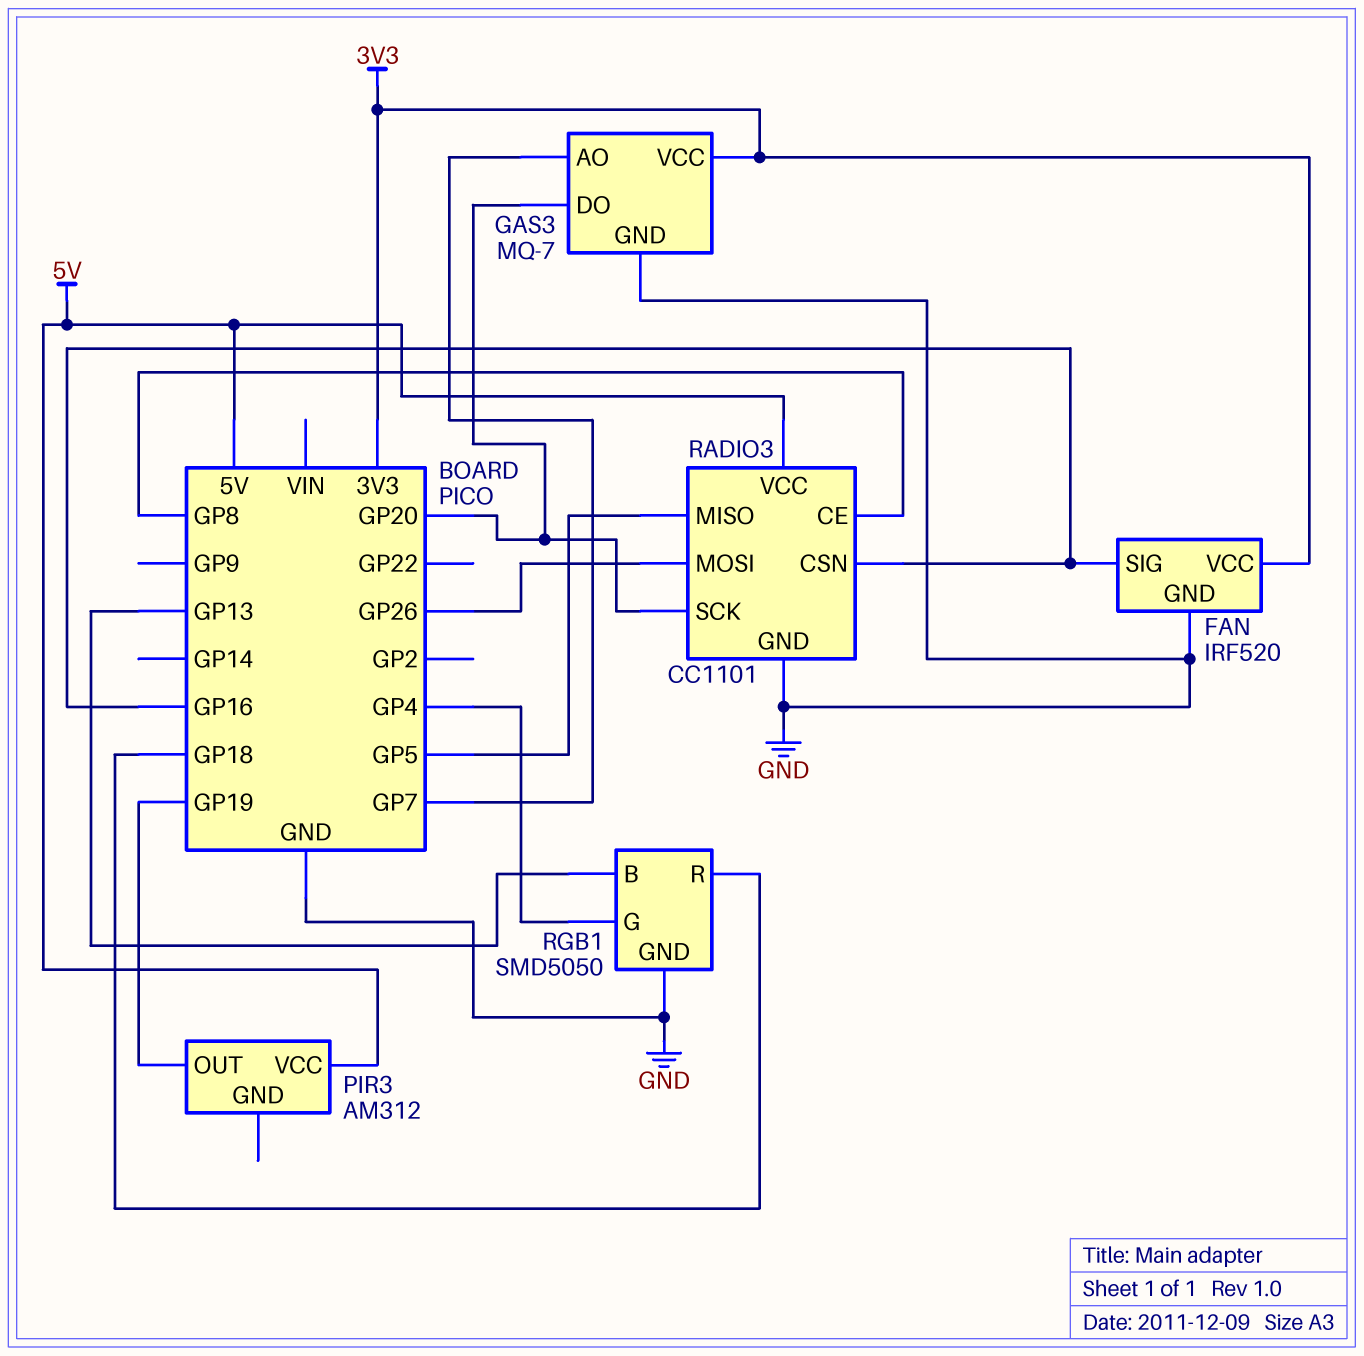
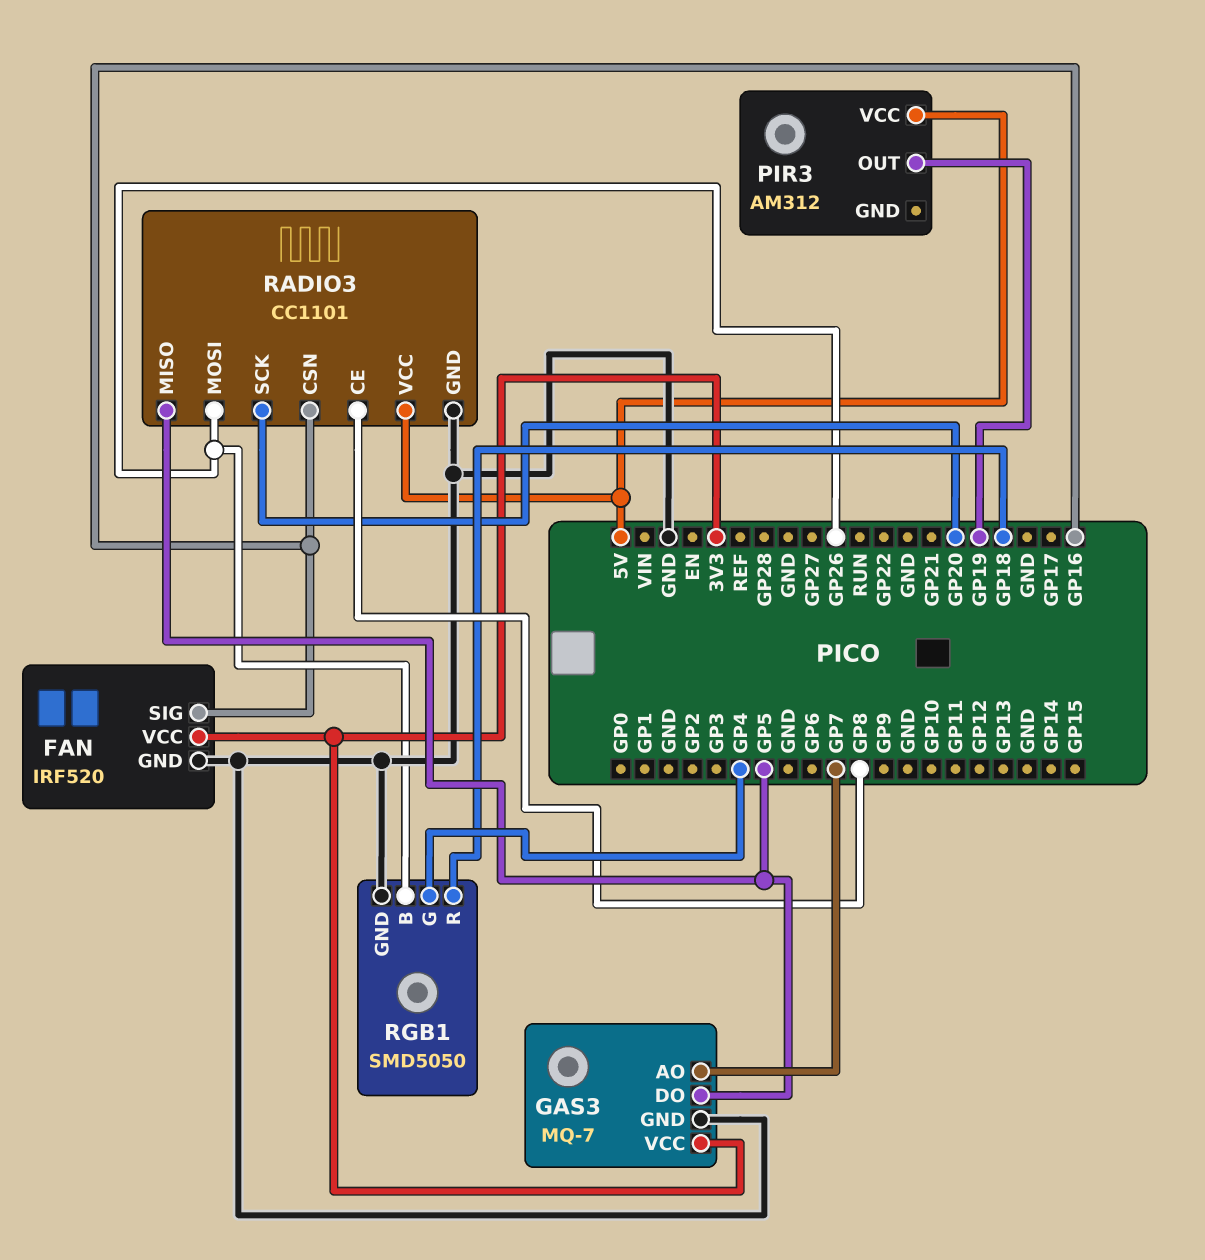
GAS3 pin DO: GP20 -> GP5
RGB1 pin B: GP13 -> GP26

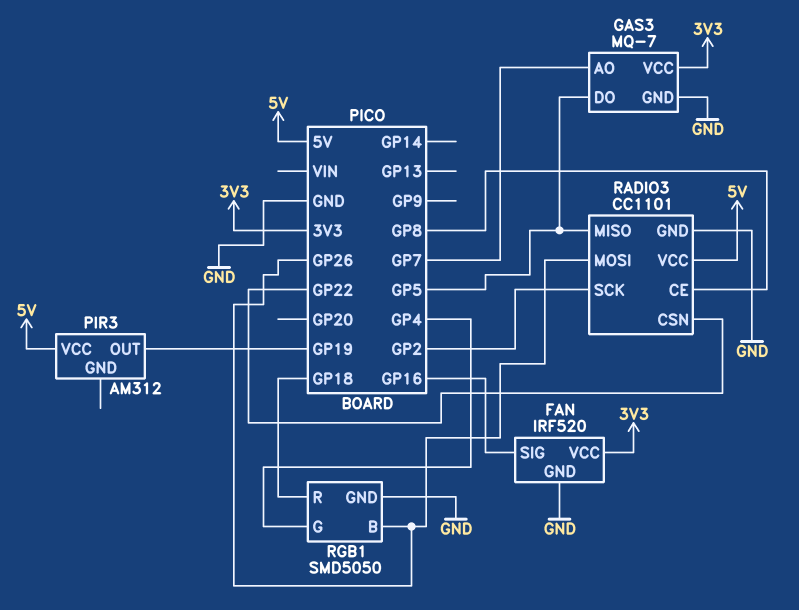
RADIO3 pin CSN: GP16 -> GP22
RADIO3 pin SCK: GP20 -> GP2

